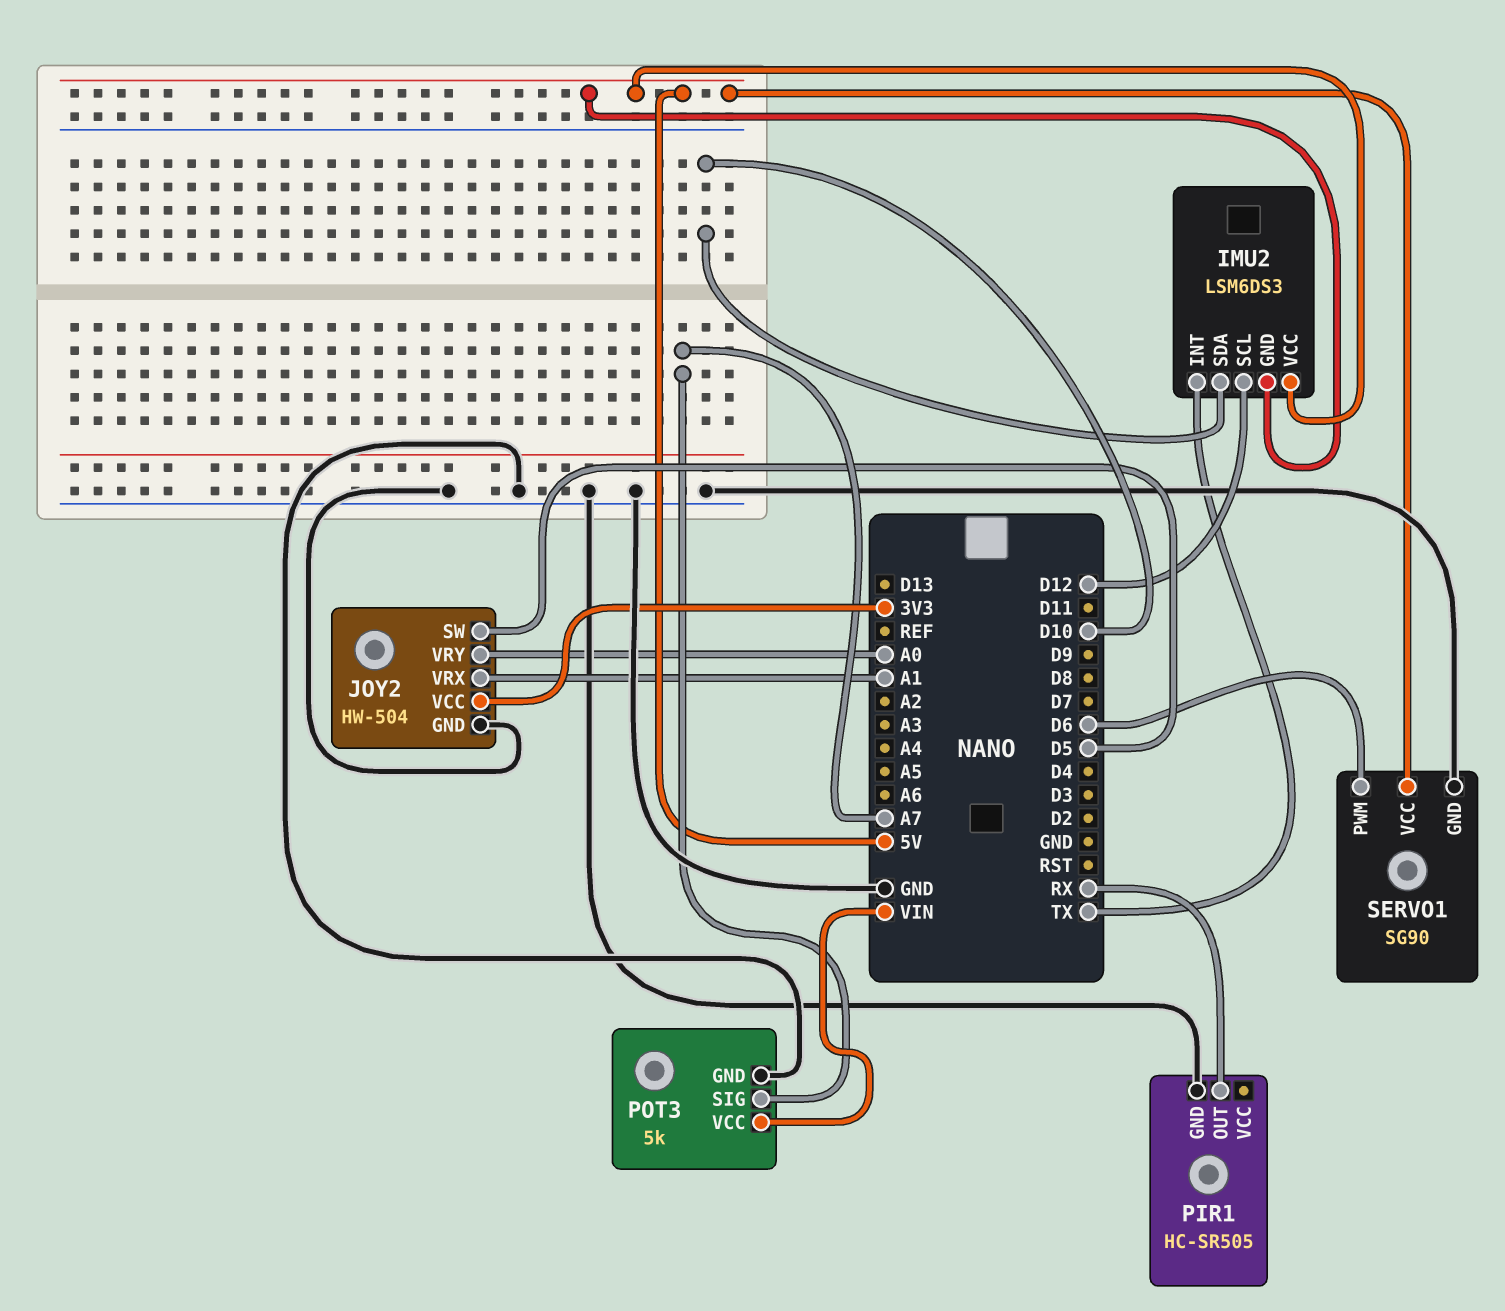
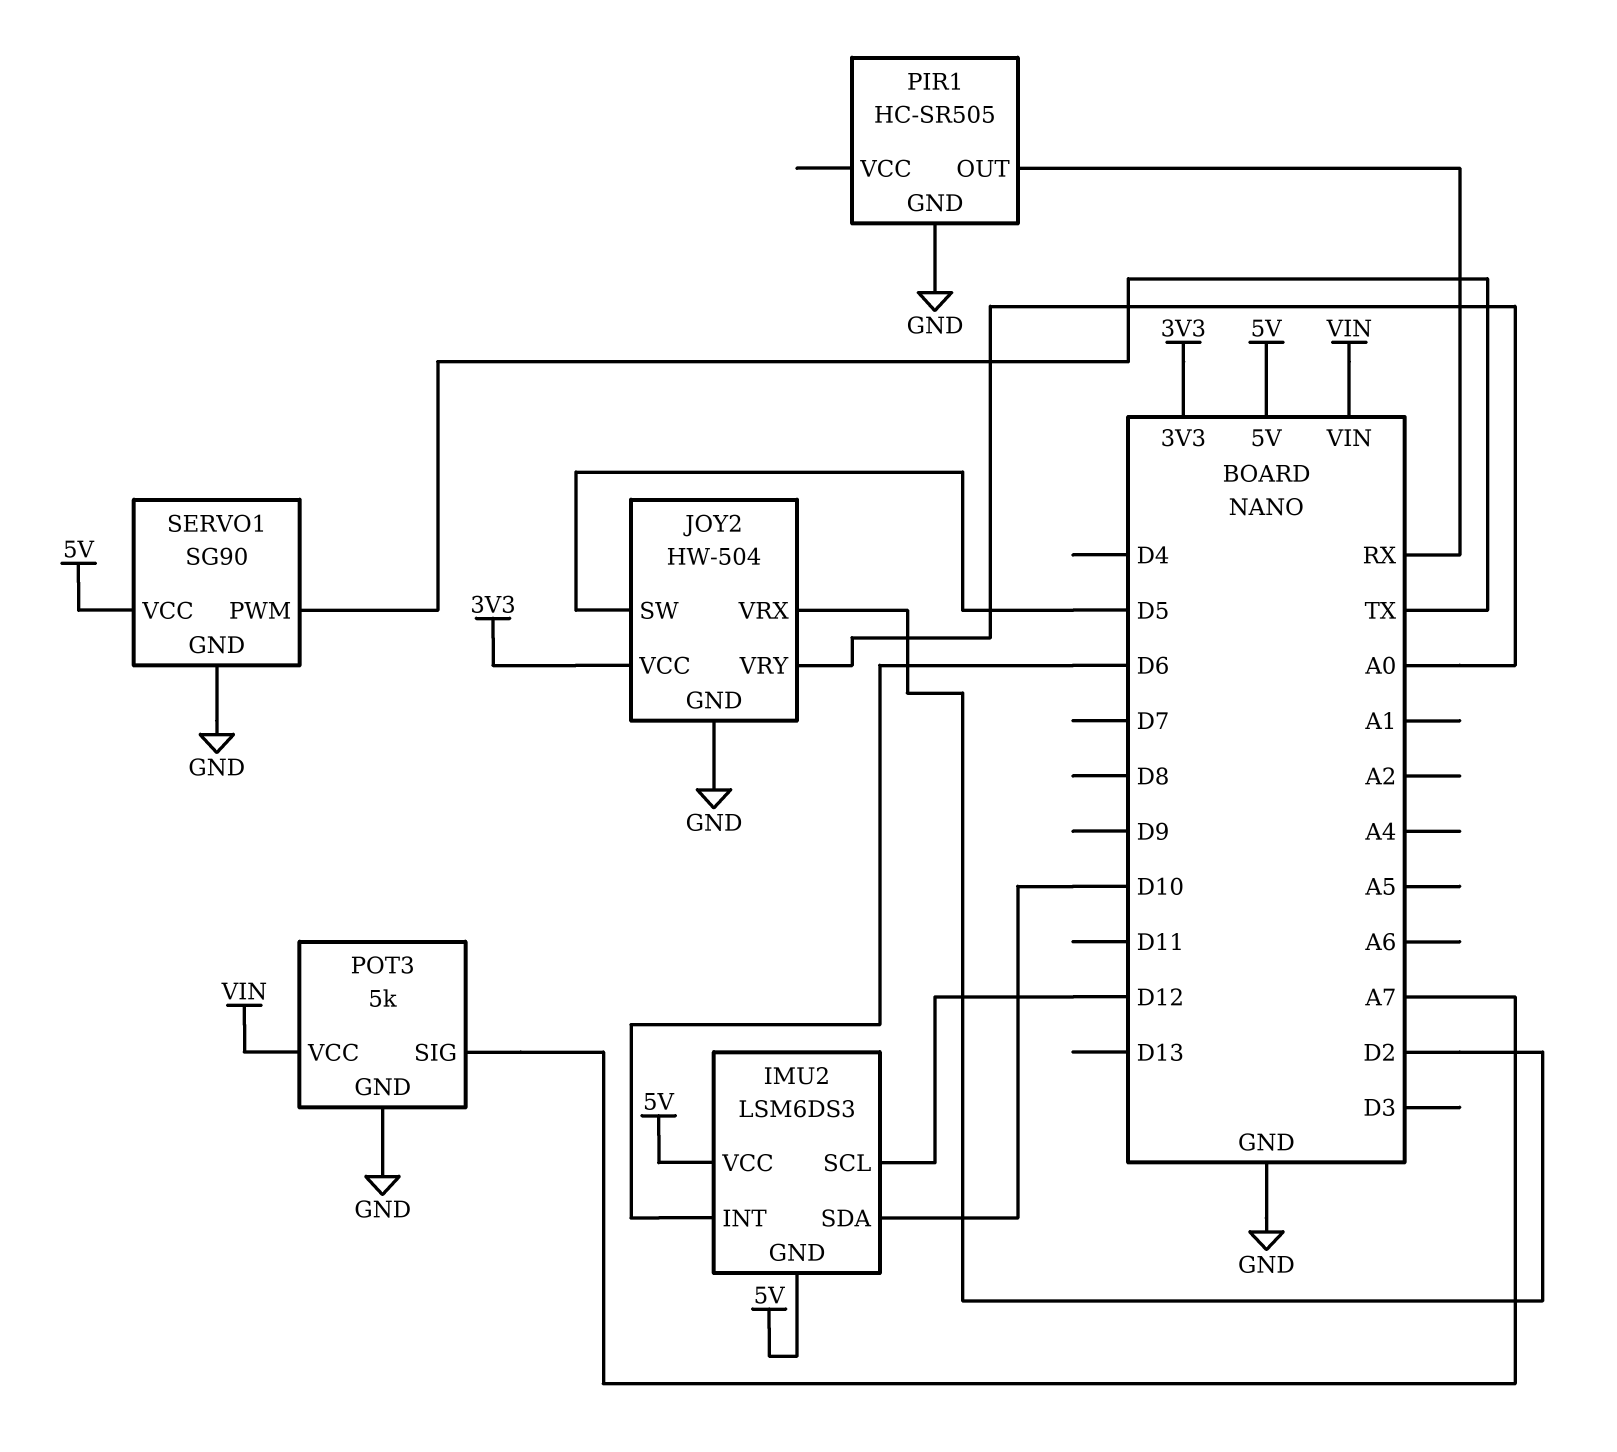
IMU2 pin INT: TX -> D6
JOY2 pin VRX: A1 -> D2
SERVO1 pin PWM: D6 -> TX

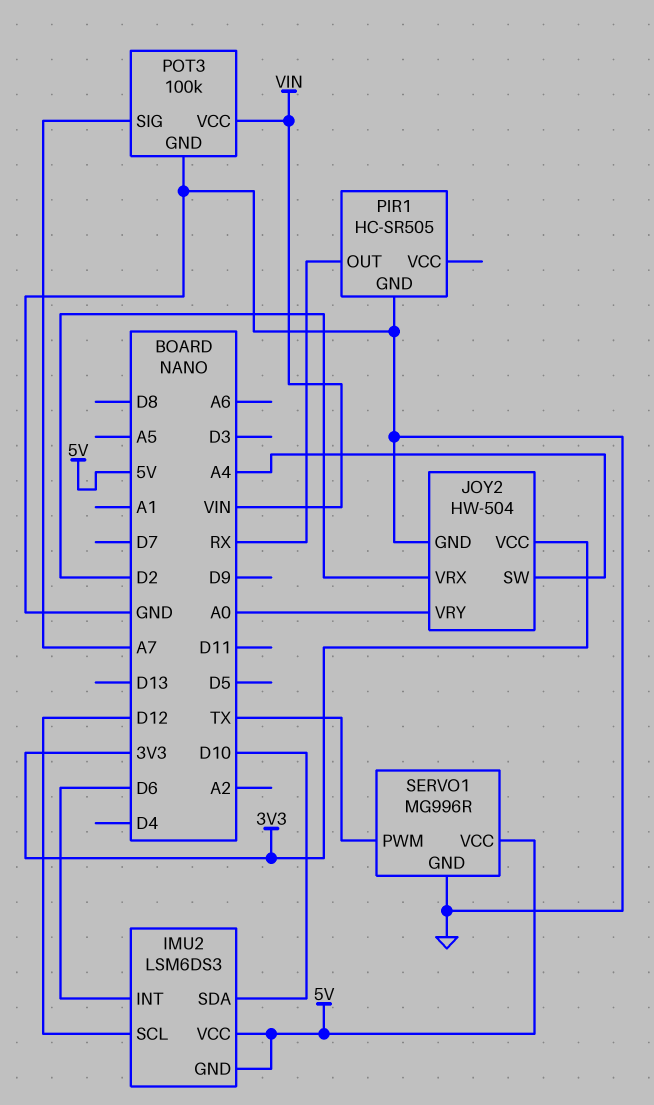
JOY2 pin SW: D5 -> A4
POT3: 5k -> 100k
SERVO1: SG90 -> MG996R

